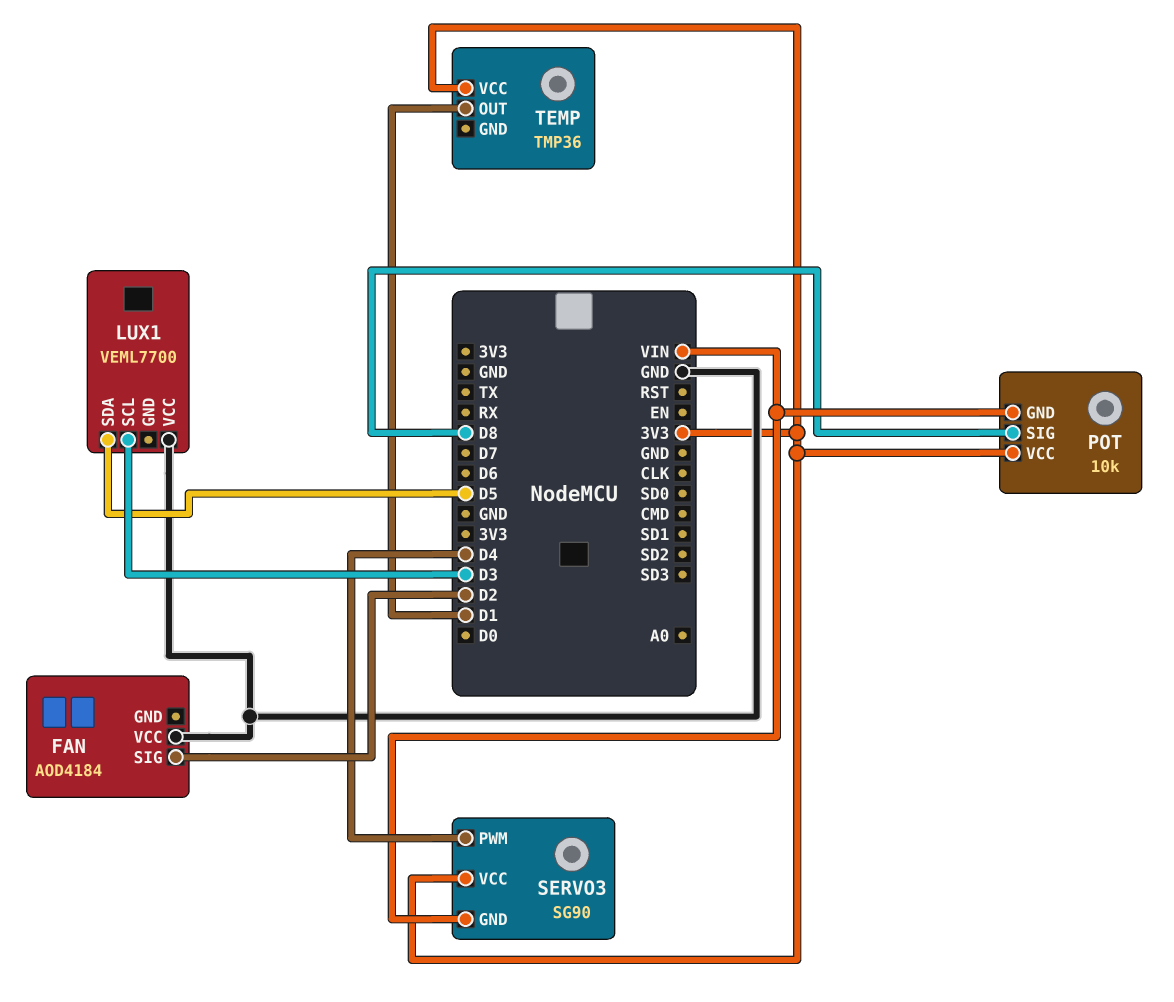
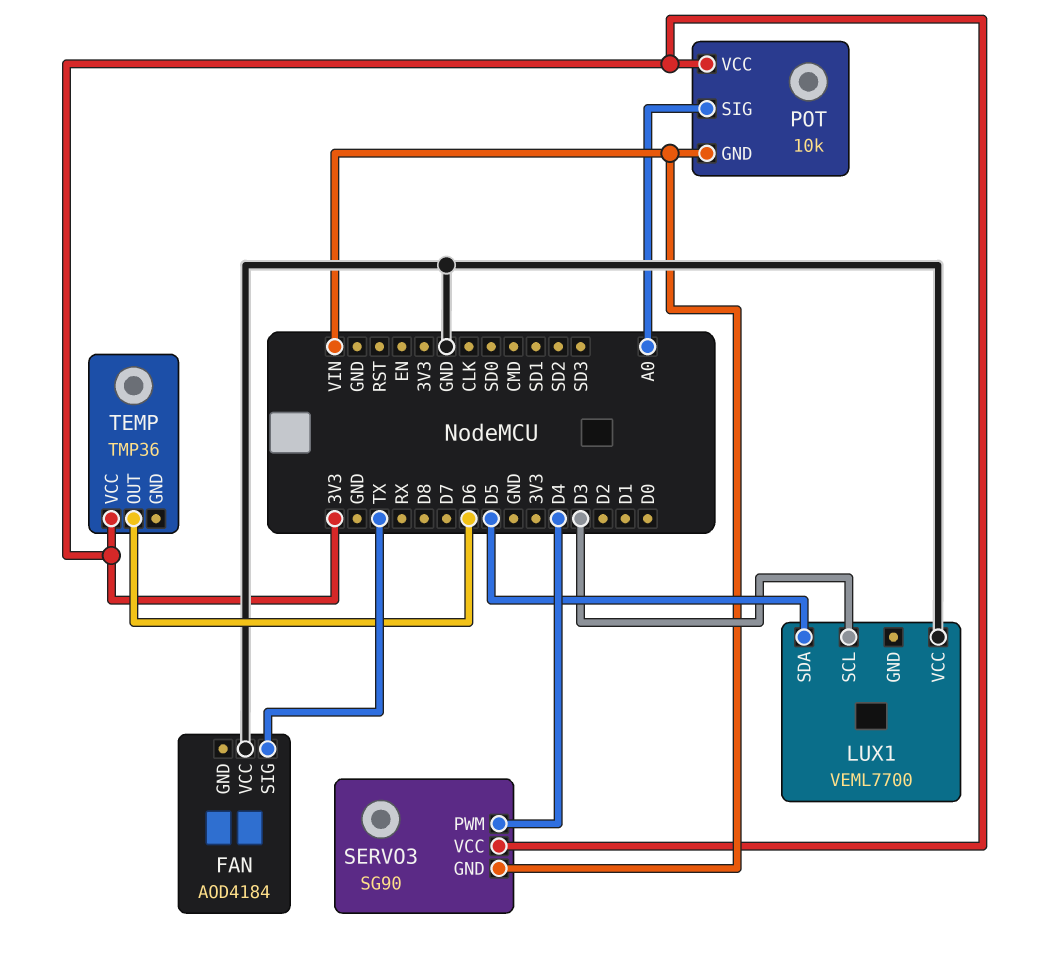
FAN pin SIG: D2 -> TX
POT pin SIG: D8 -> A0
TEMP pin OUT: D1 -> D6

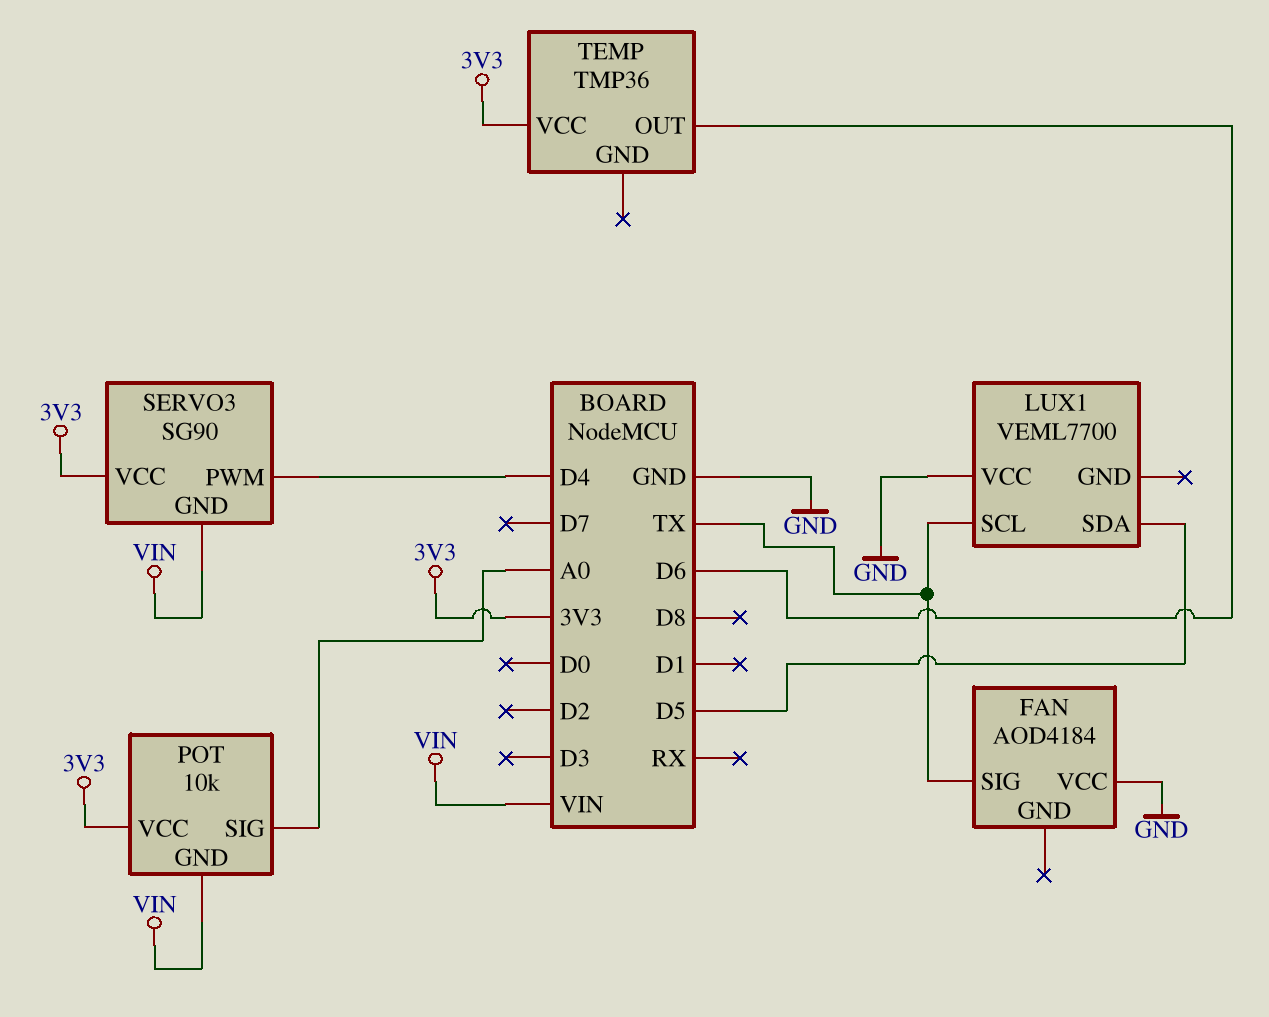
LUX1 pin SCL: D3 -> TX

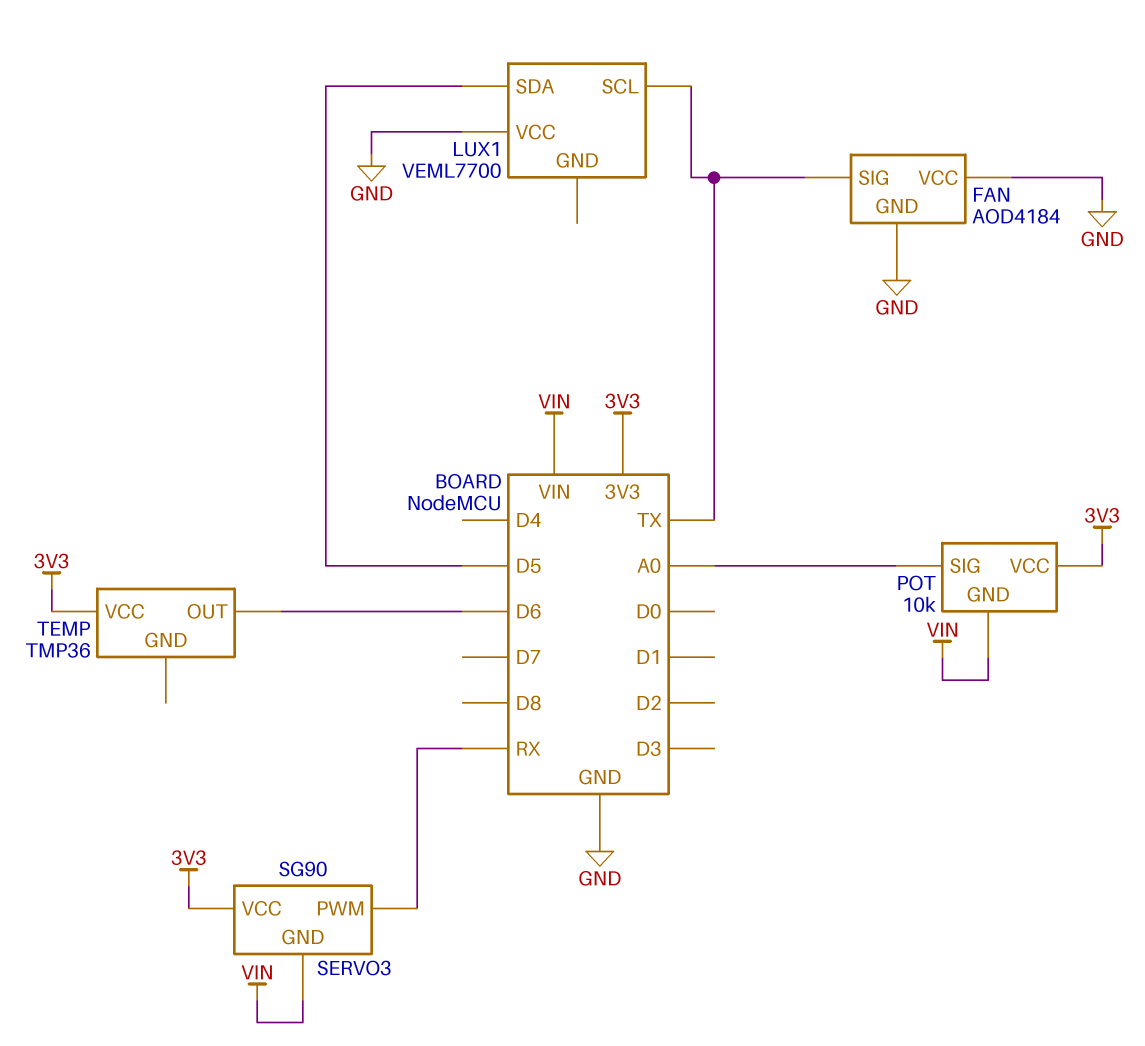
FAN pin GND: none -> GND
SERVO3 pin PWM: D4 -> RX

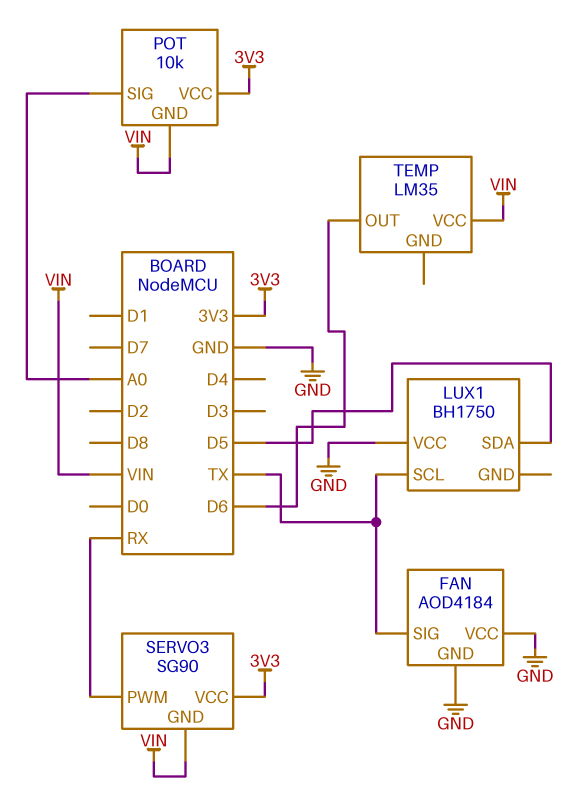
LUX1: VEML7700 -> BH1750
TEMP: TMP36 -> LM35
TEMP pin VCC: 3V3 -> VIN

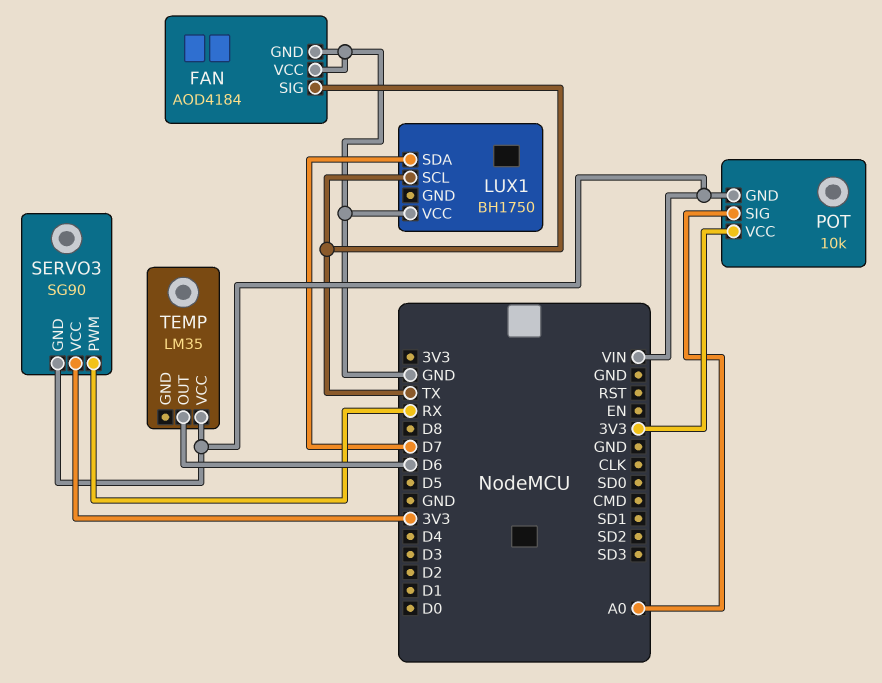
LUX1 pin SDA: D5 -> D7

